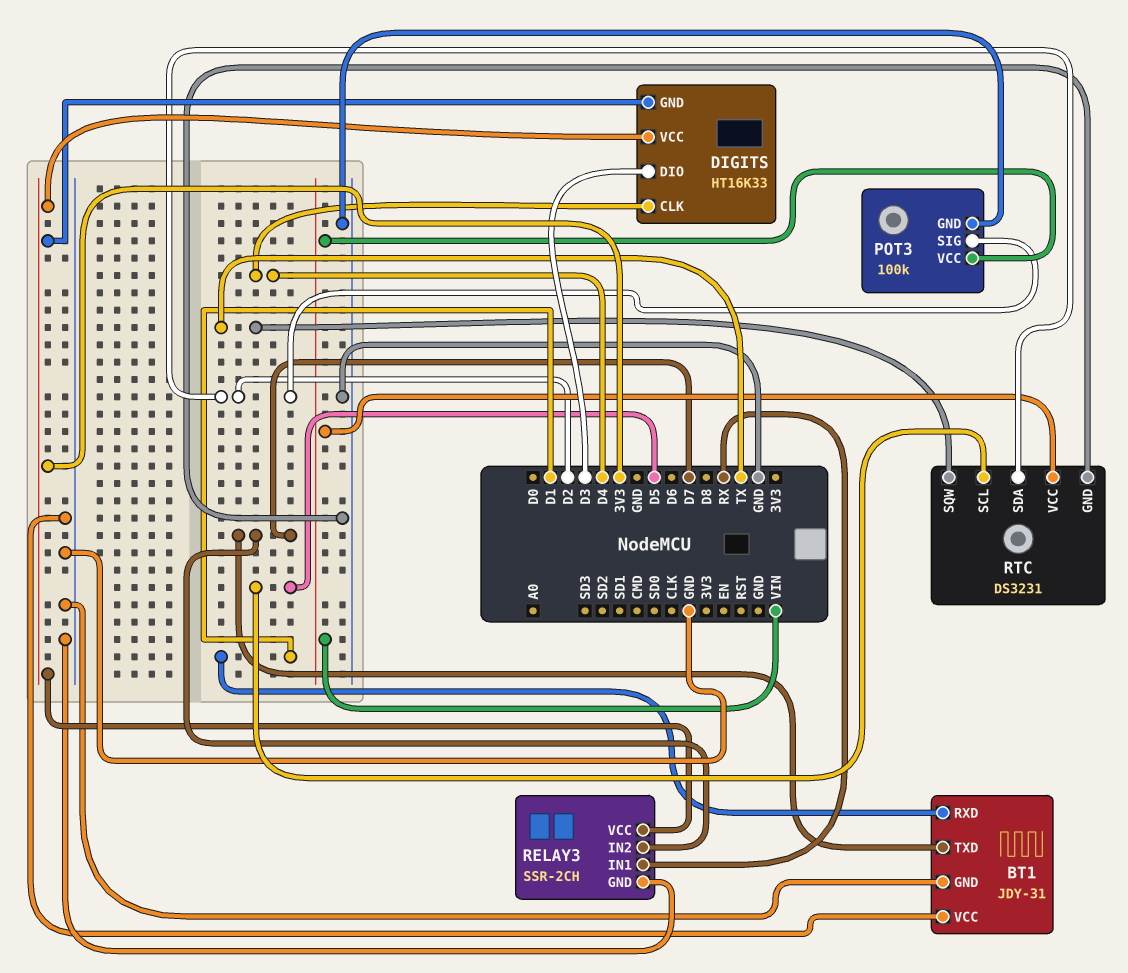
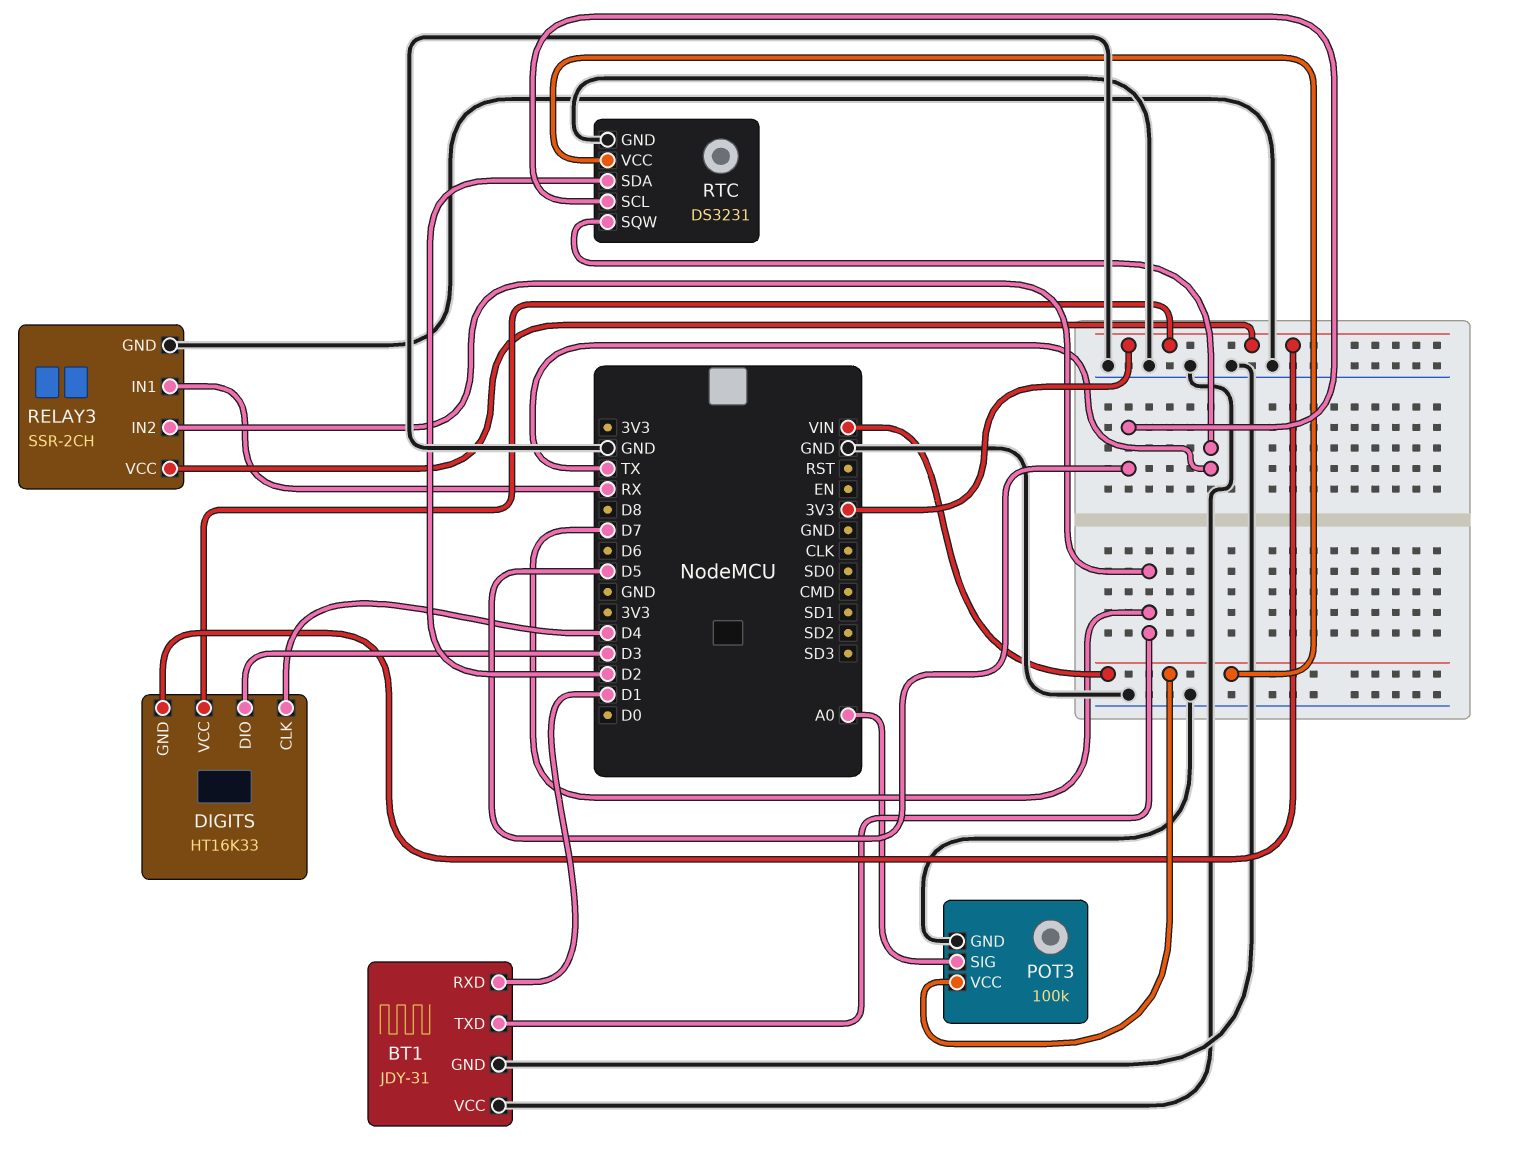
POT3 pin SIG: D2 -> A0

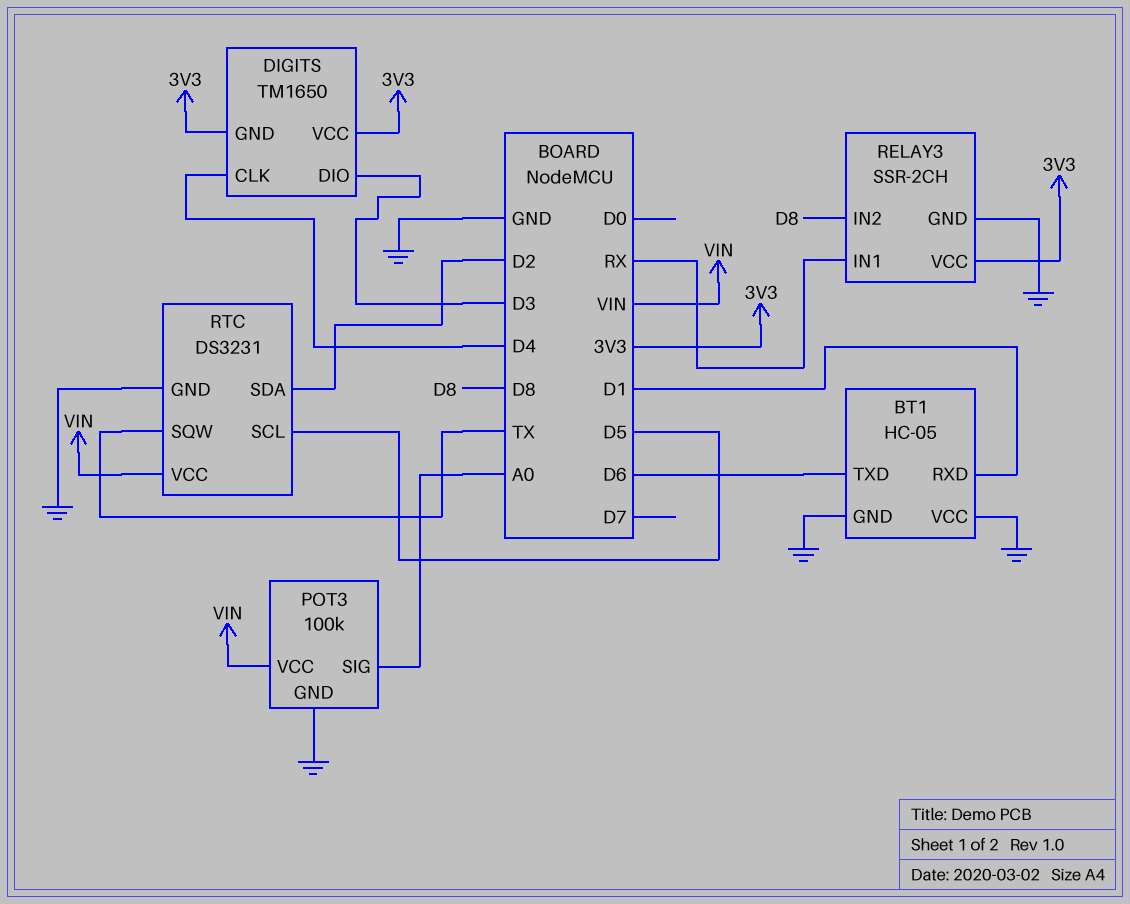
BT1: JDY-31 -> HC-05
BT1 pin TXD: D7 -> D6
DIGITS: HT16K33 -> TM1650
RELAY3 pin IN2: D7 -> D8

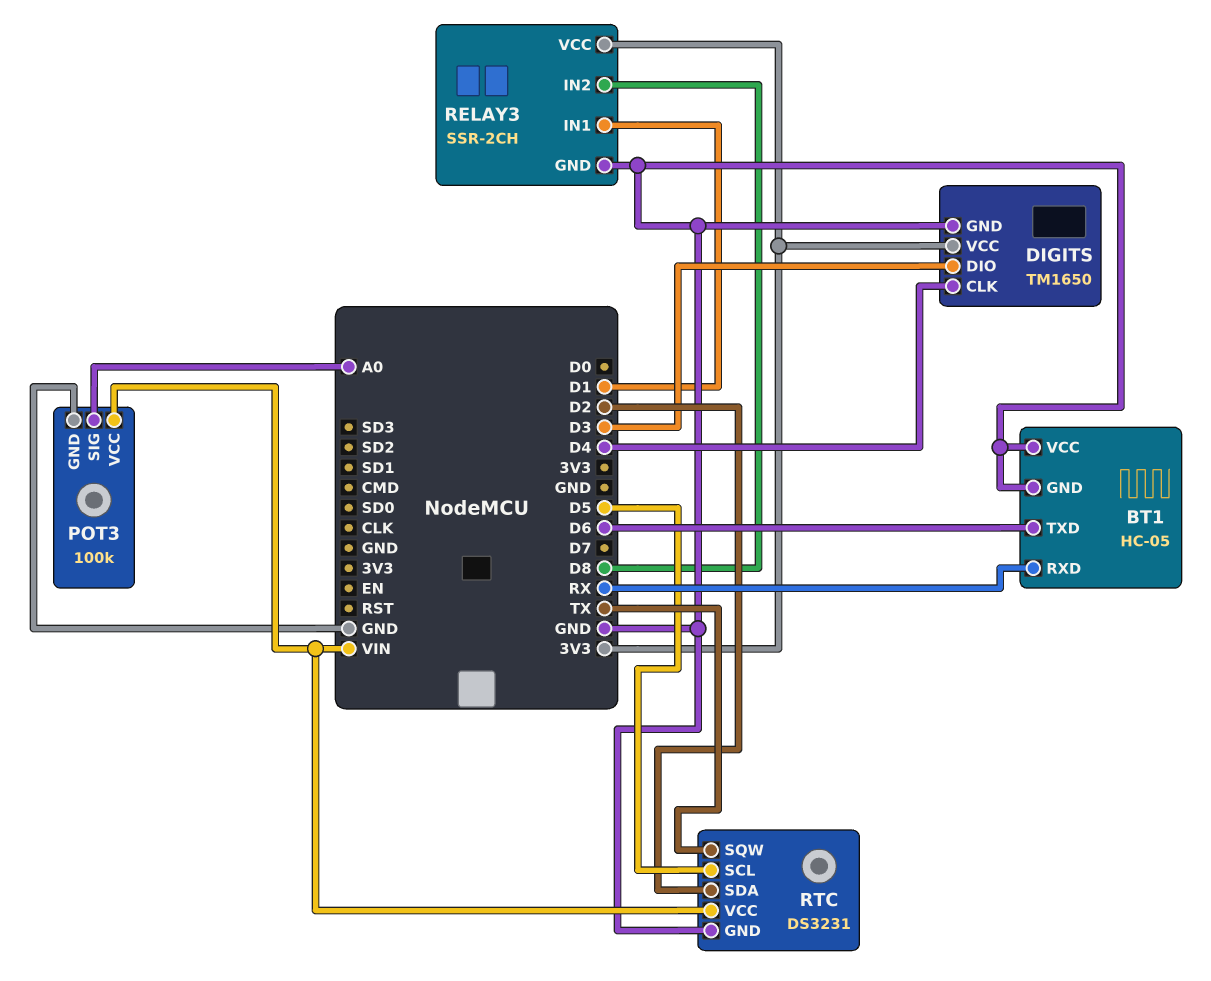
BT1 pin RXD: D1 -> RX
DIGITS pin GND: 3V3 -> GND
RELAY3 pin IN1: RX -> D1

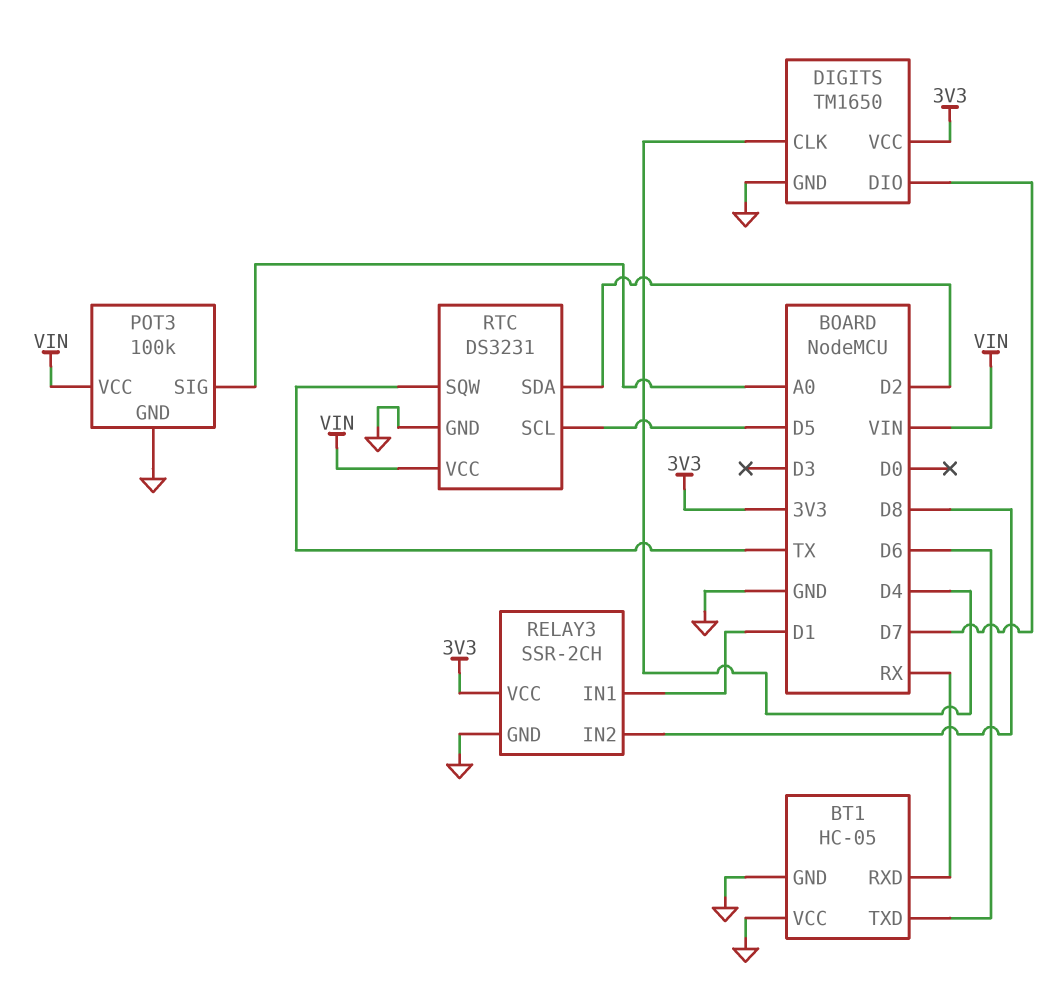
DIGITS pin DIO: D3 -> D7

